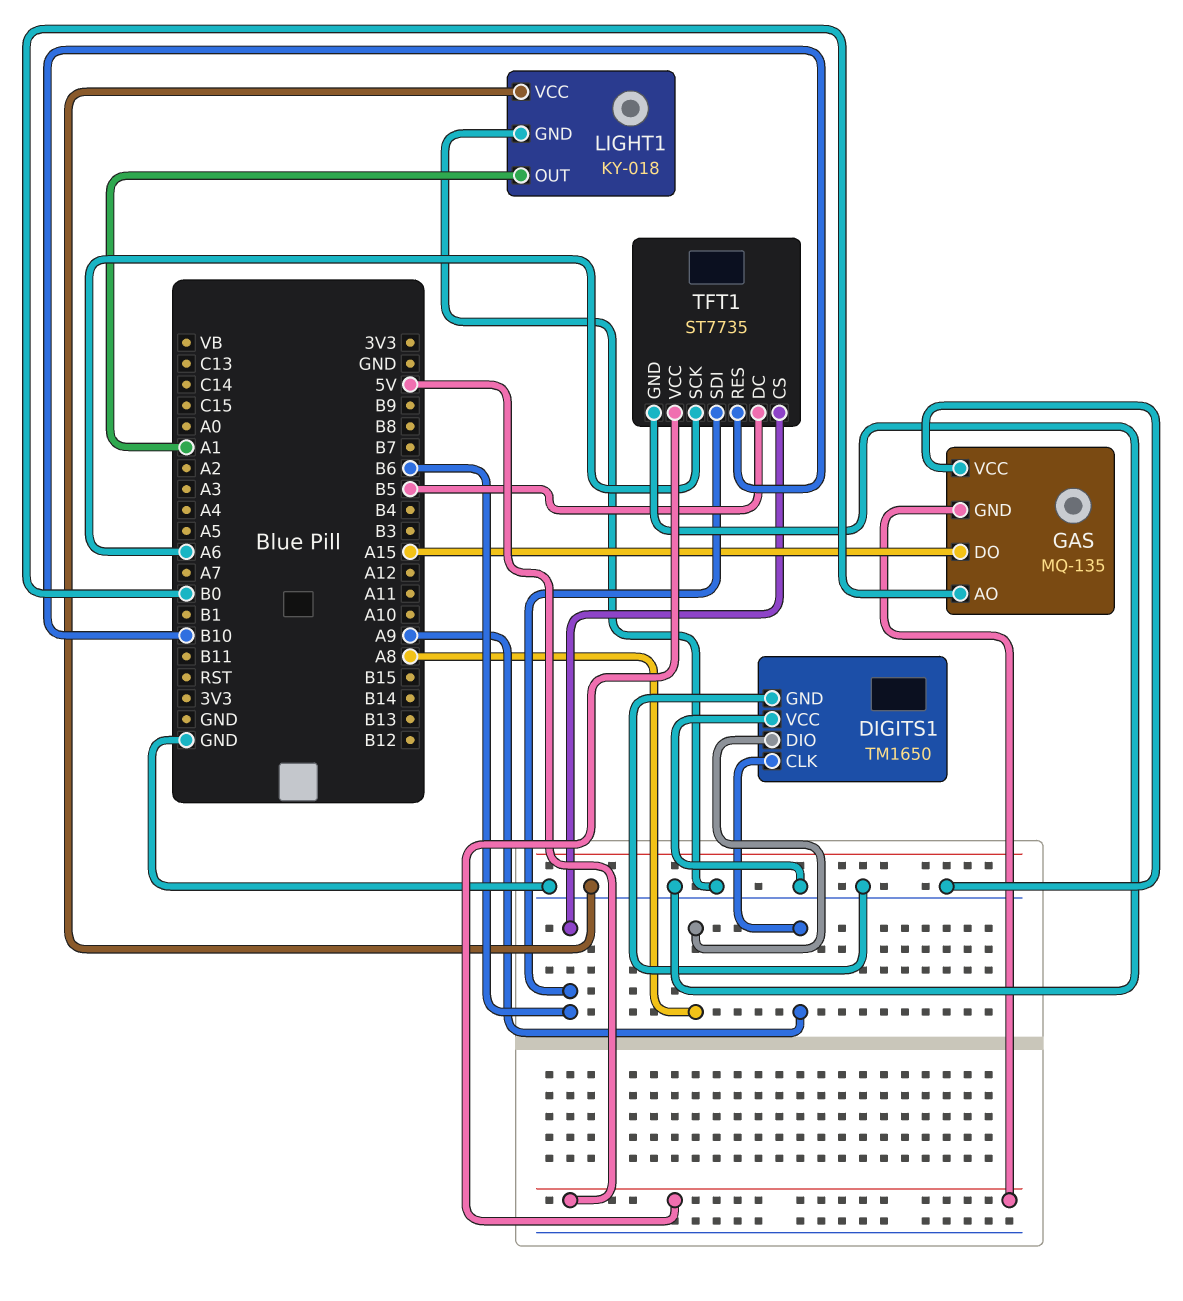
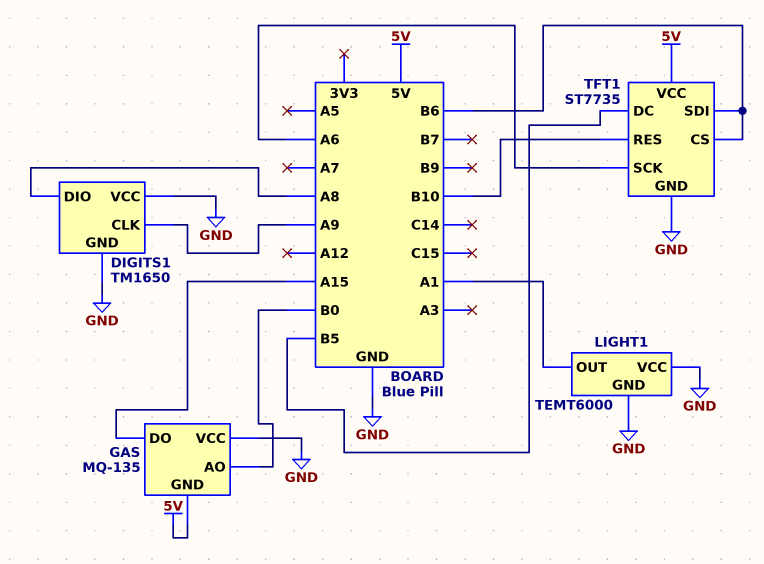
LIGHT1: KY-018 -> TEMT6000

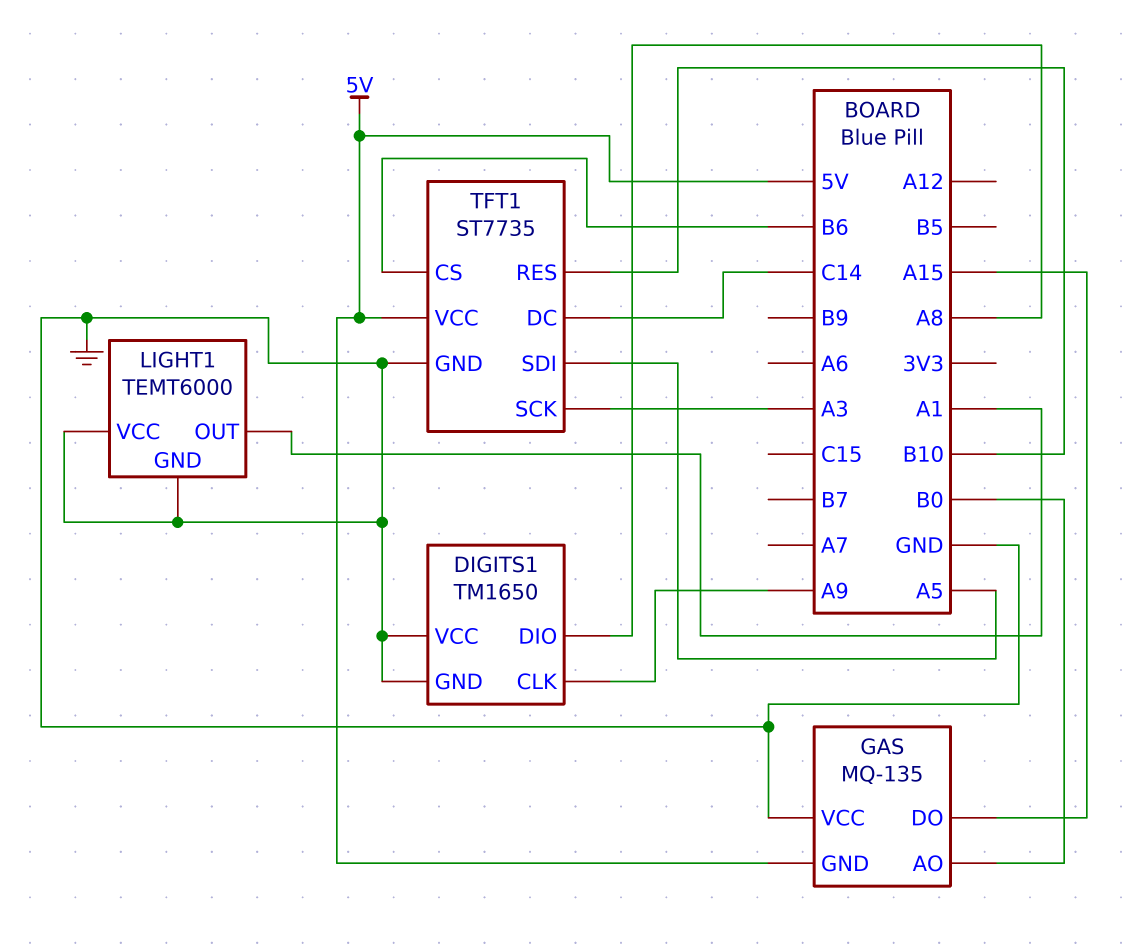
TFT1 pin DC: B5 -> C14
TFT1 pin SCK: A6 -> A3
TFT1 pin SDI: B6 -> A5

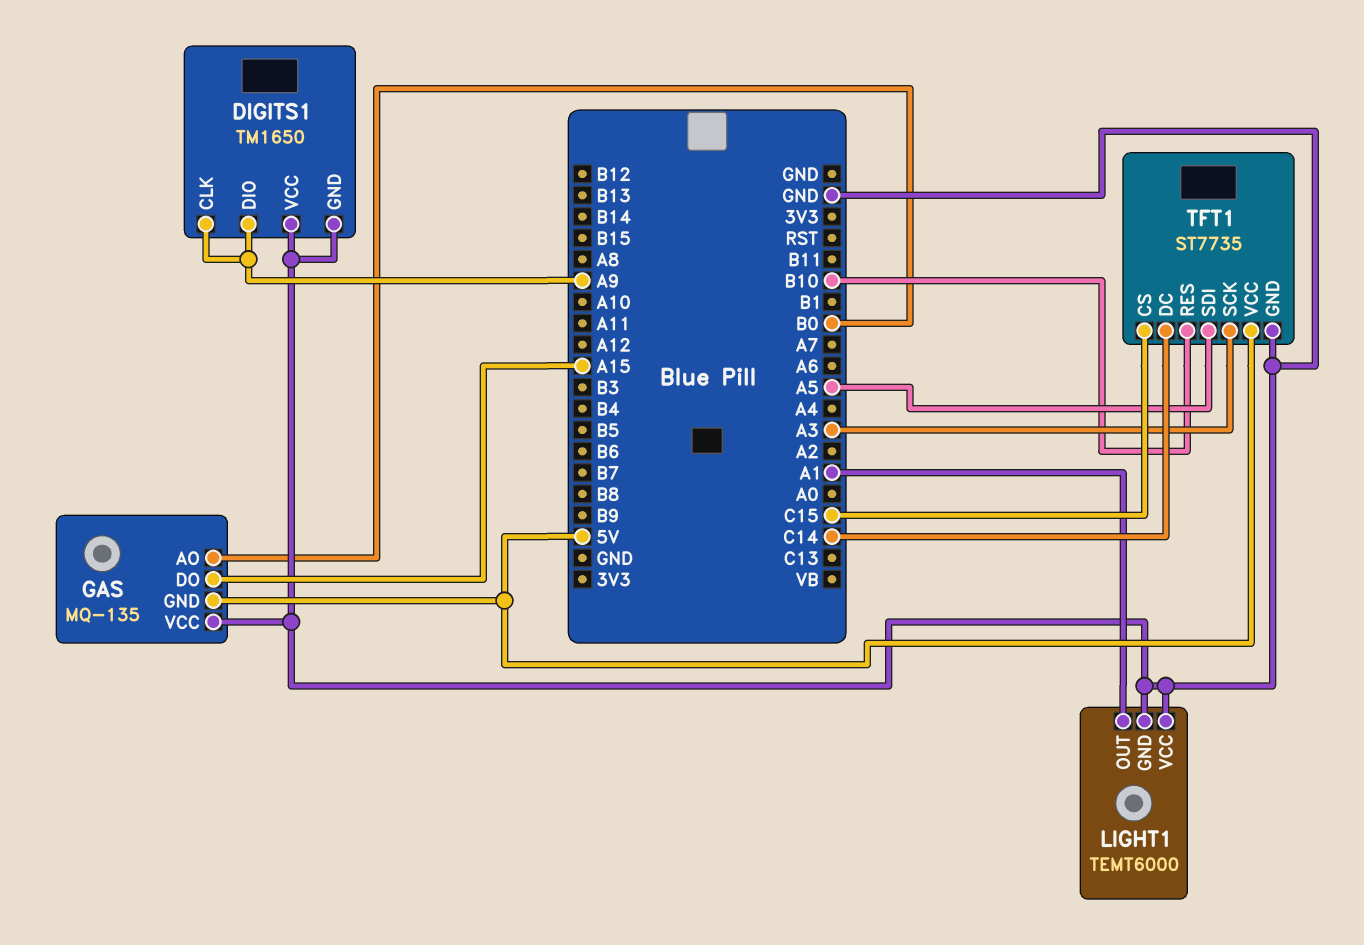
DIGITS1 pin DIO: A8 -> A9
TFT1 pin CS: B6 -> C15

